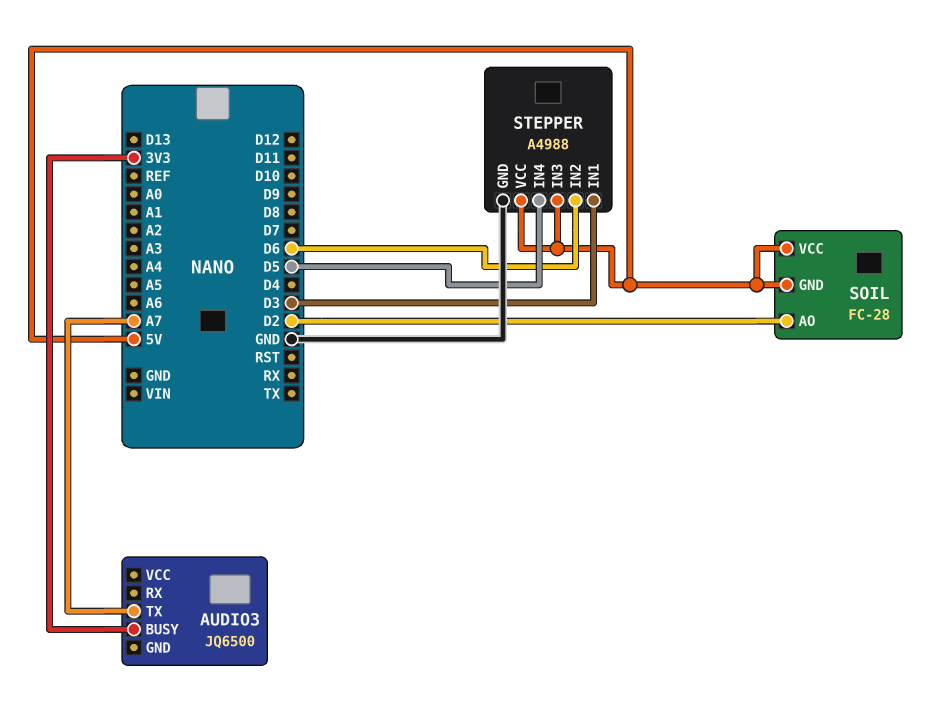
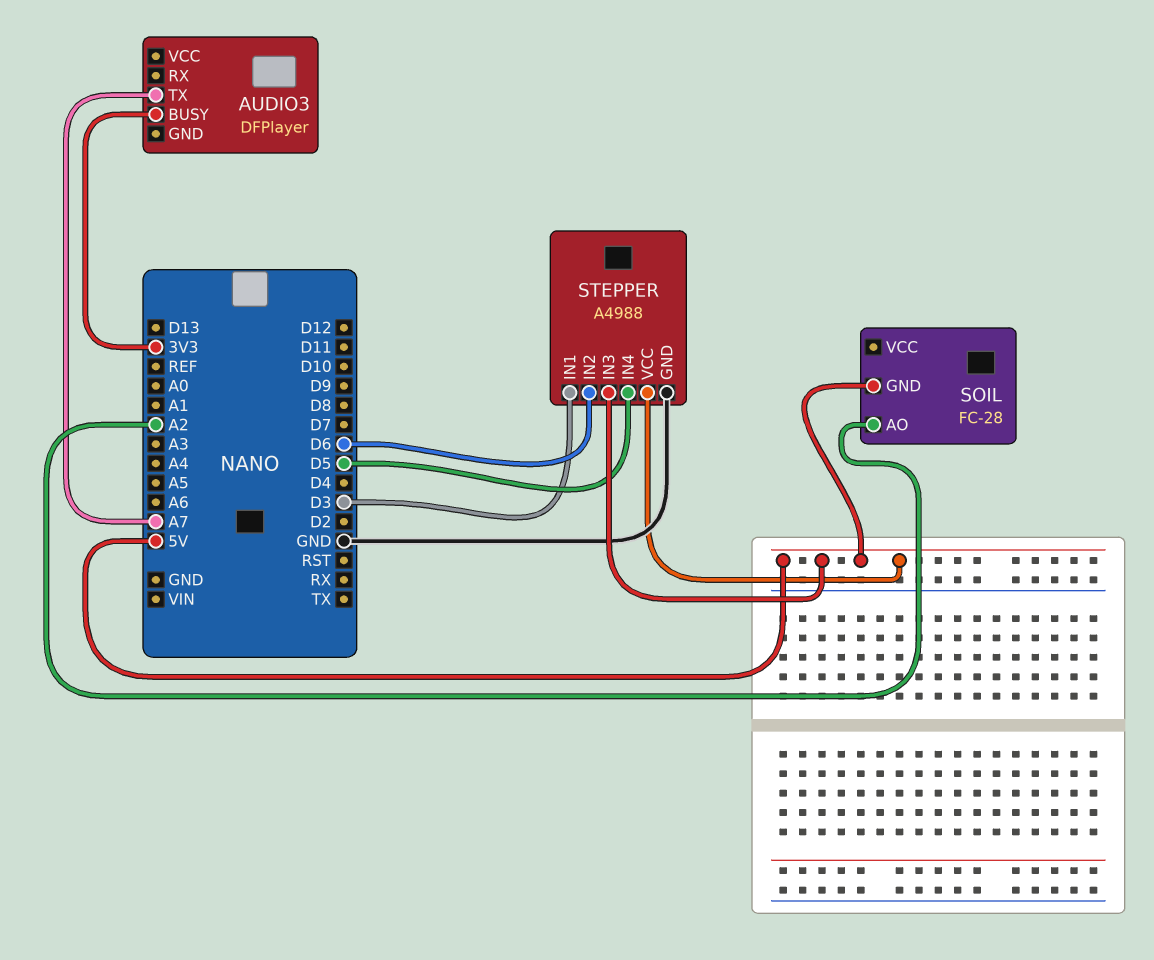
AUDIO3: JQ6500 -> DFPlayer
SOIL pin AO: D2 -> A2
SOIL pin VCC: 5V -> none

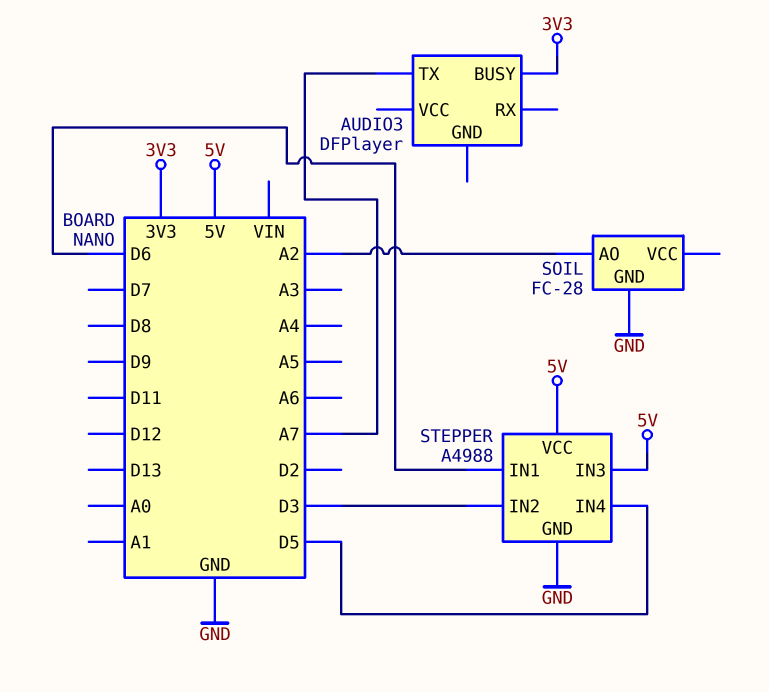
SOIL pin GND: 5V -> GND
STEPPER pin IN1: D3 -> D6
STEPPER pin IN2: D6 -> D3

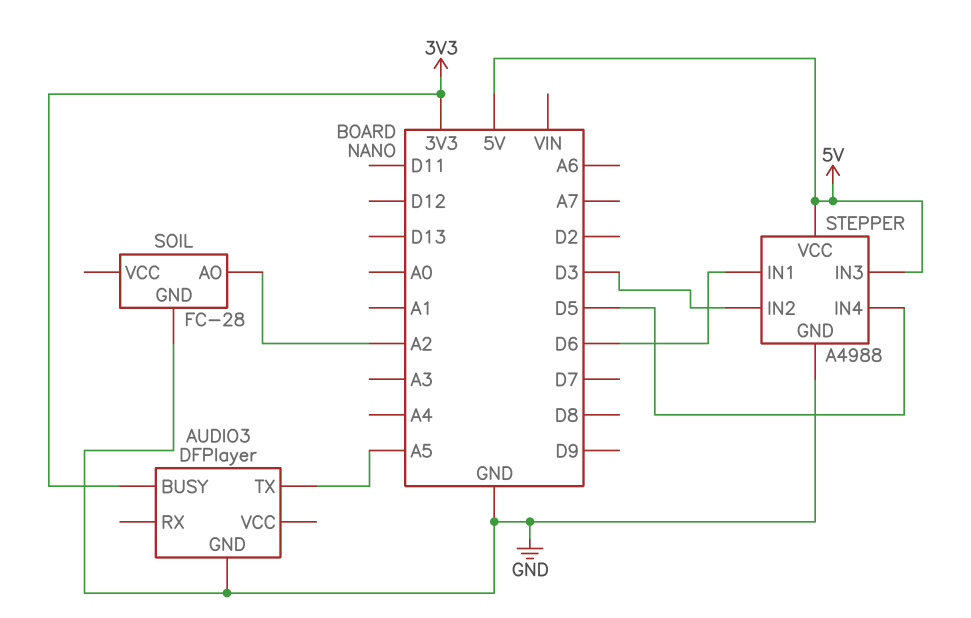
AUDIO3 pin GND: none -> GND
AUDIO3 pin TX: A7 -> A5

